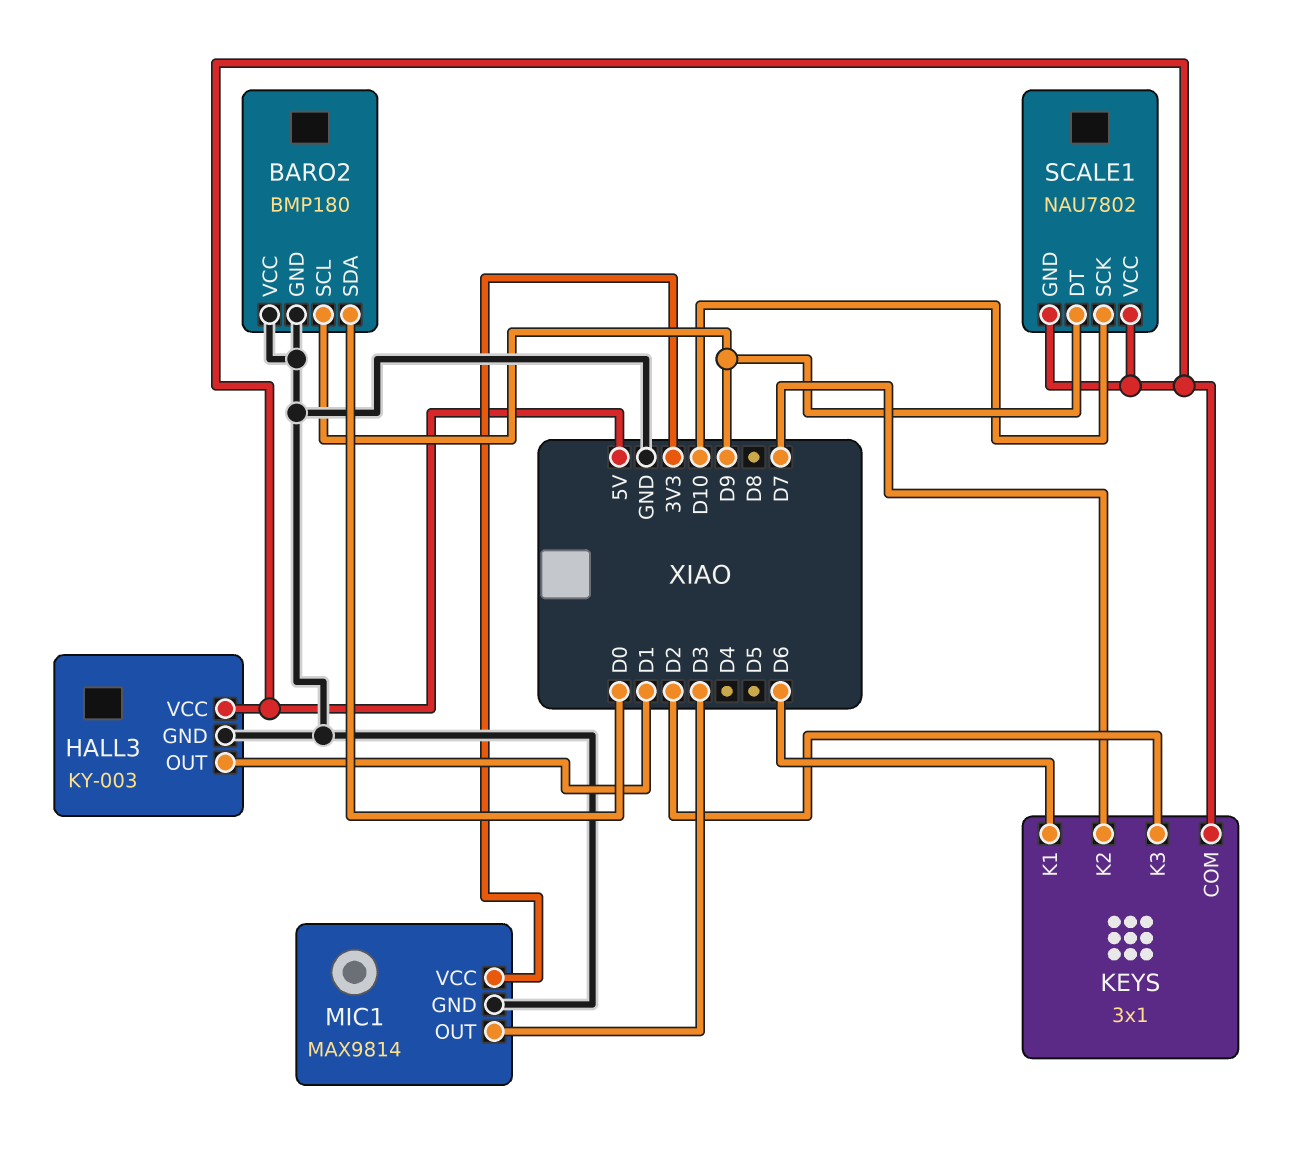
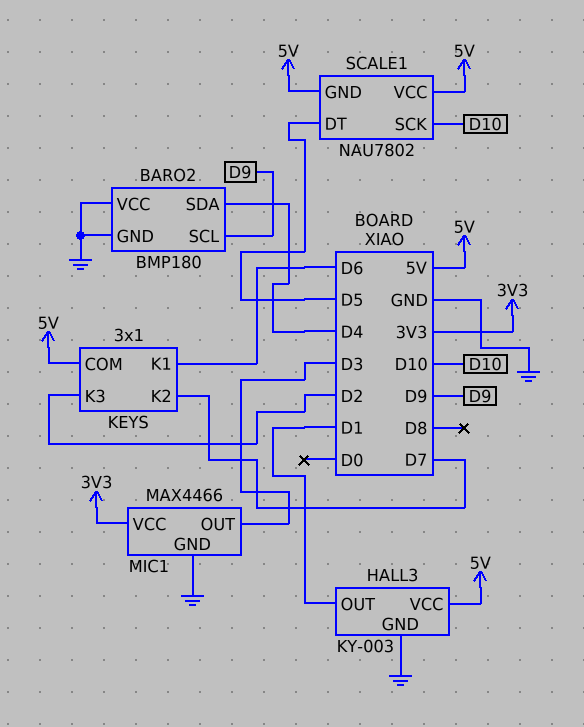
BARO2 pin SDA: D0 -> D4
MIC1: MAX9814 -> MAX4466
SCALE1 pin DT: D9 -> D5

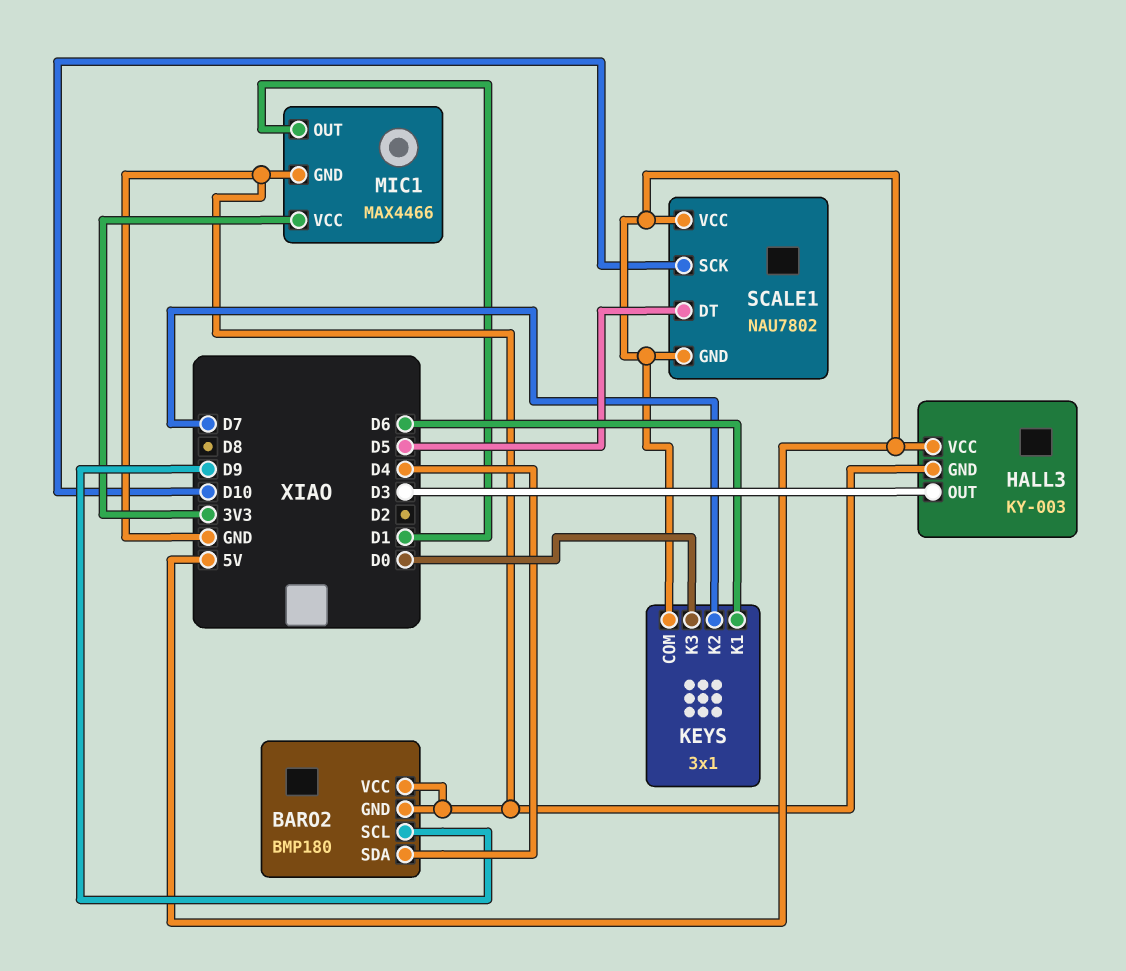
HALL3 pin OUT: D1 -> D3
KEYS pin K3: D2 -> D0
MIC1 pin OUT: D3 -> D1

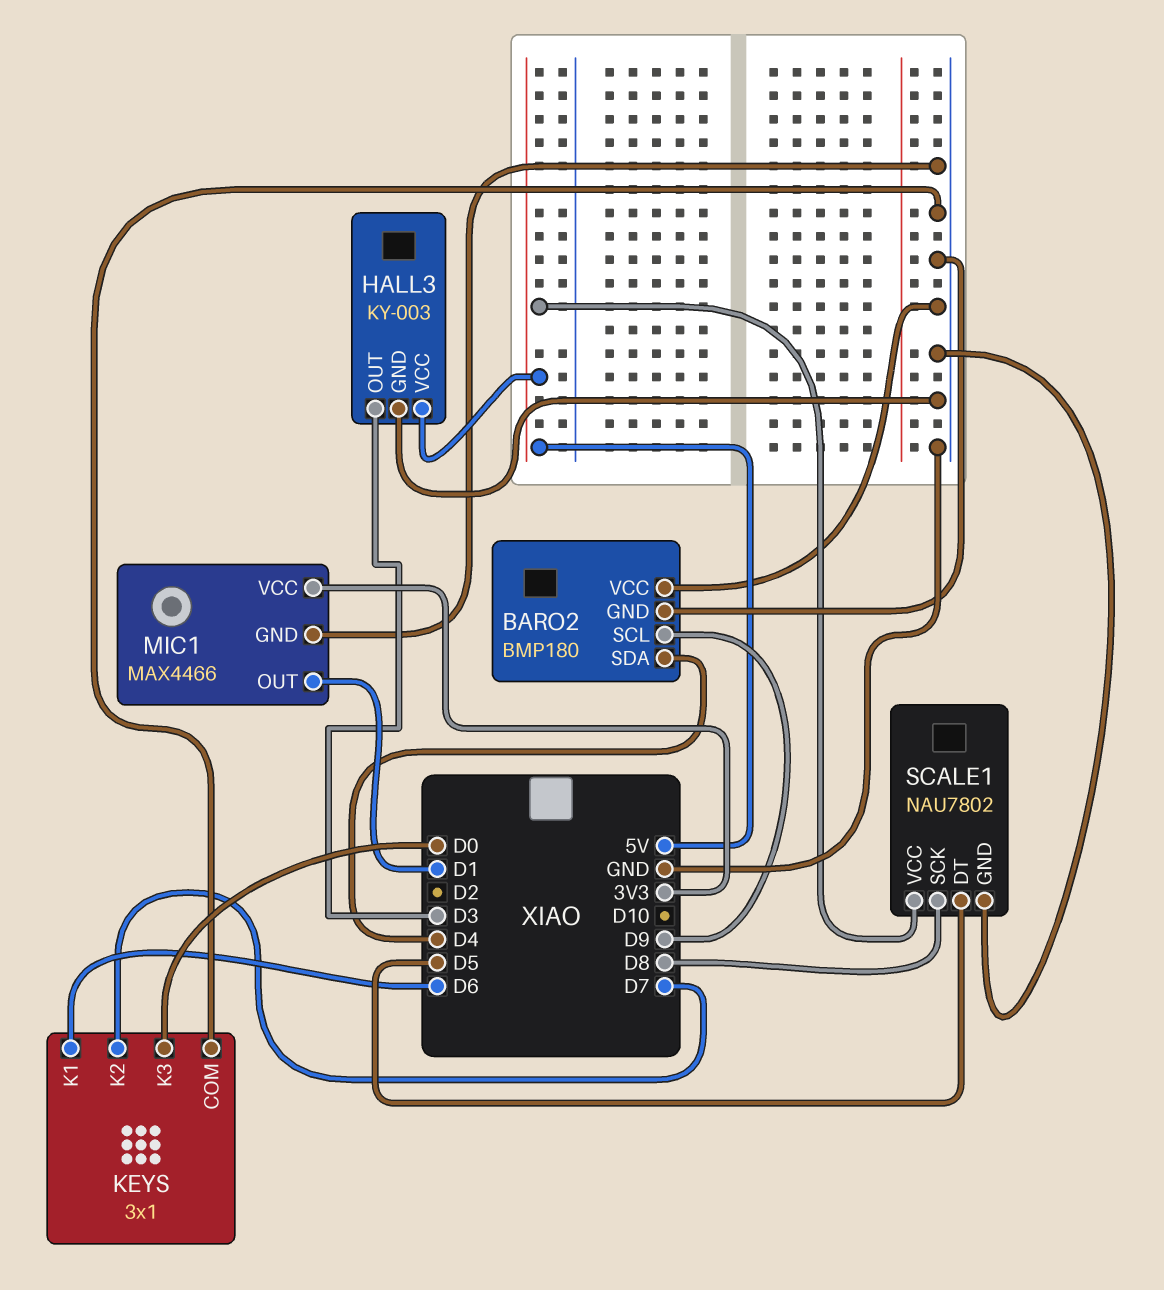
KEYS pin COM: 5V -> GND
SCALE1 pin GND: 5V -> GND
SCALE1 pin SCK: D10 -> D8

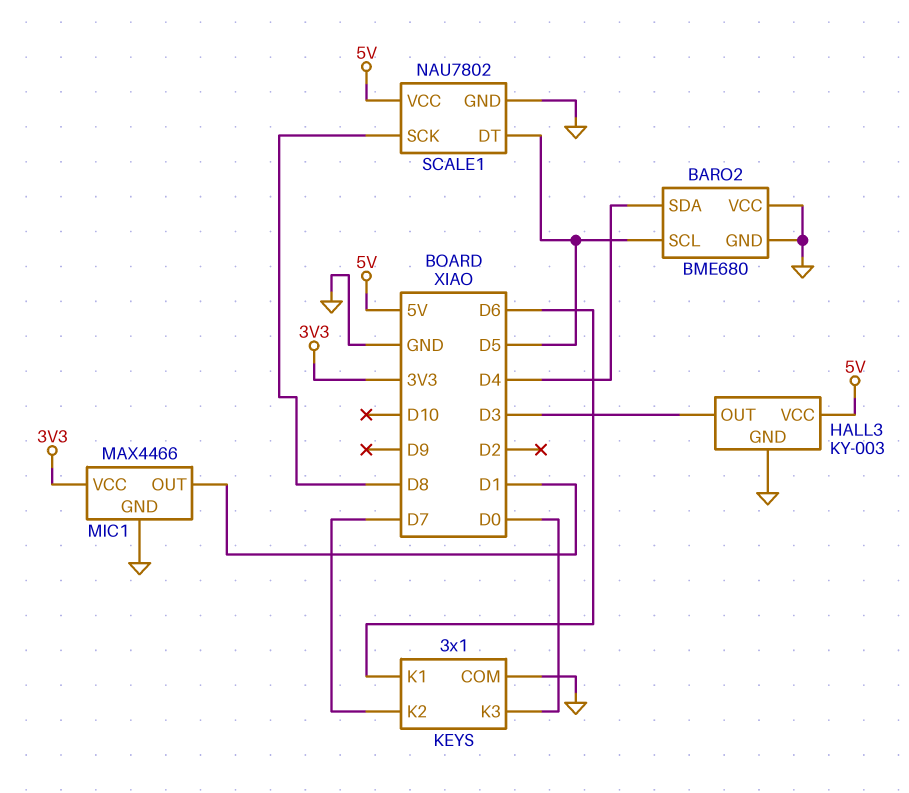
BARO2: BMP180 -> BME680
BARO2 pin SCL: D9 -> D5

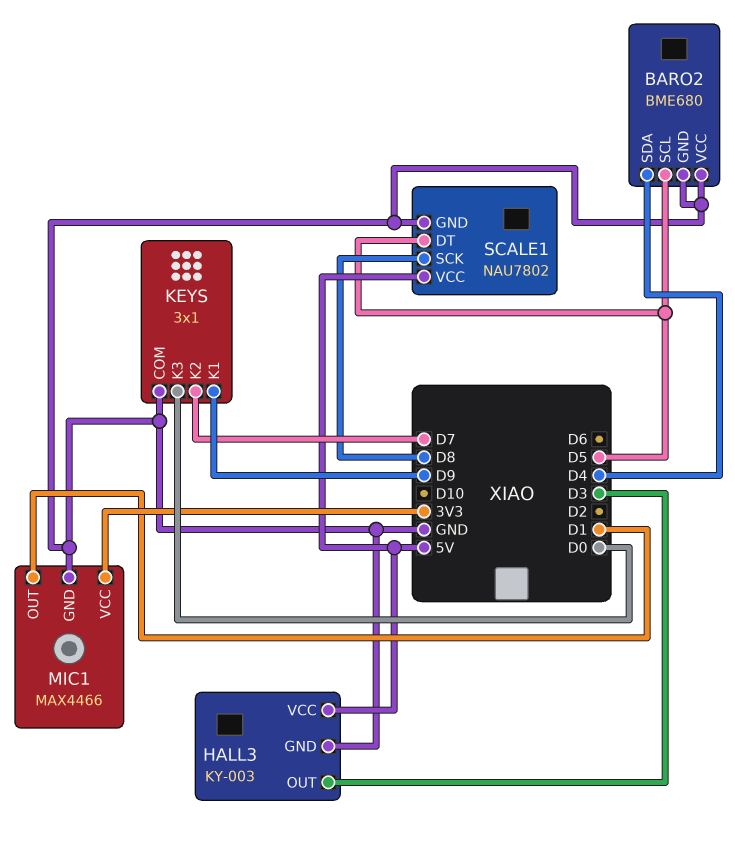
KEYS pin K1: D6 -> D9

